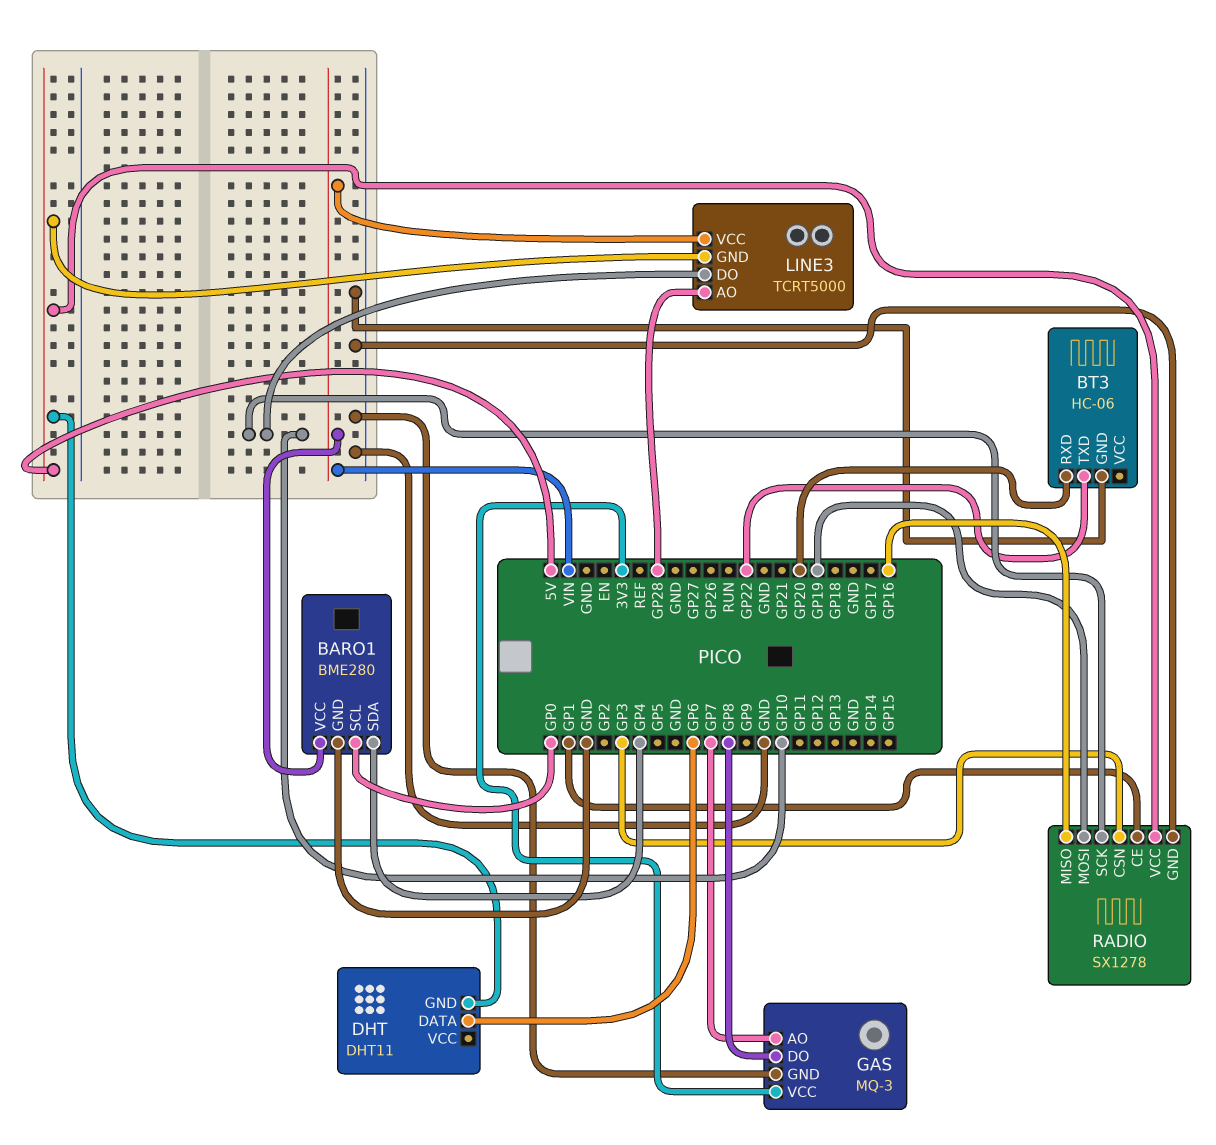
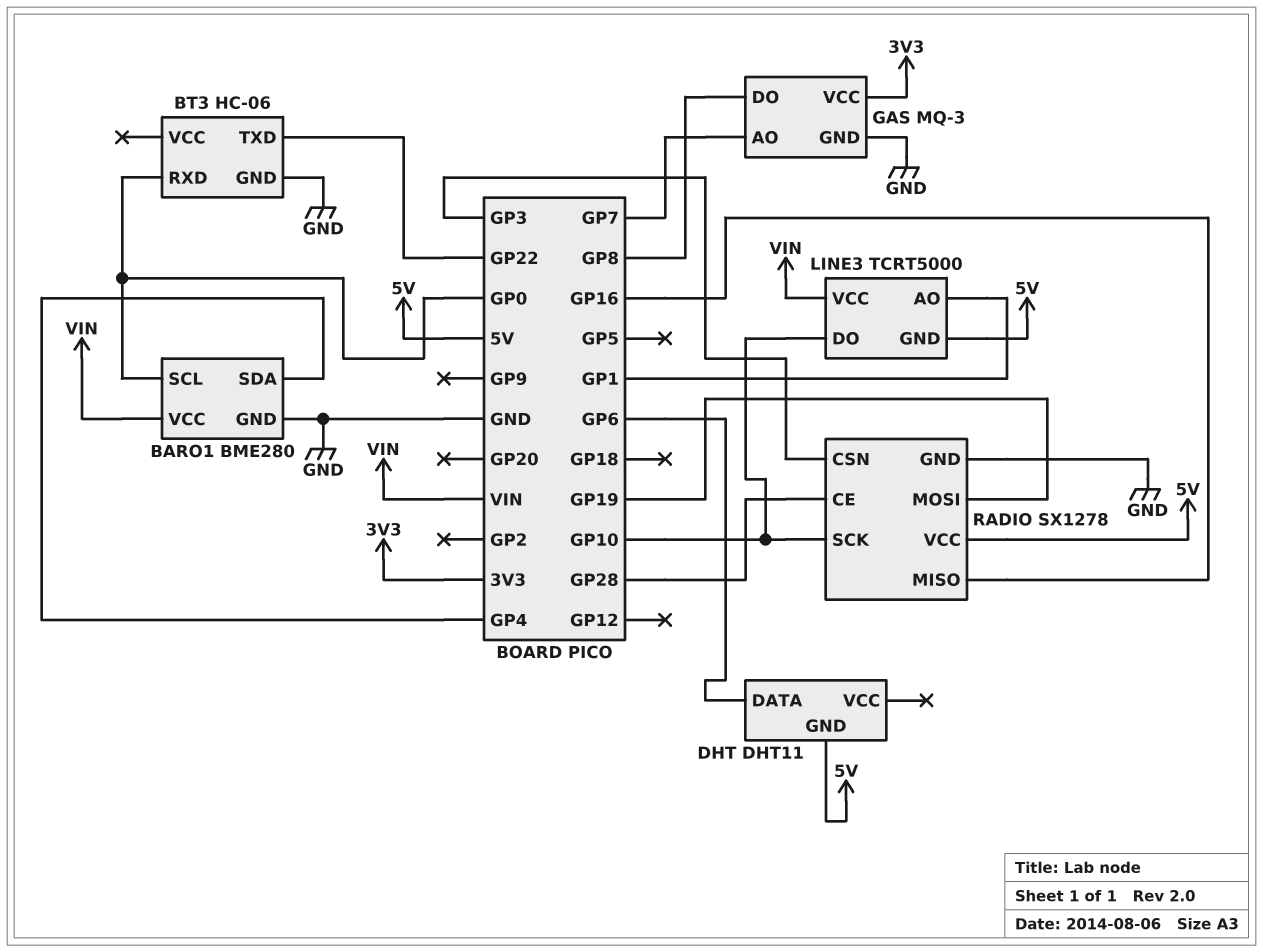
BT3 pin RXD: GP20 -> GP0
LINE3 pin AO: GP28 -> GP1
RADIO pin CE: GP1 -> GP28

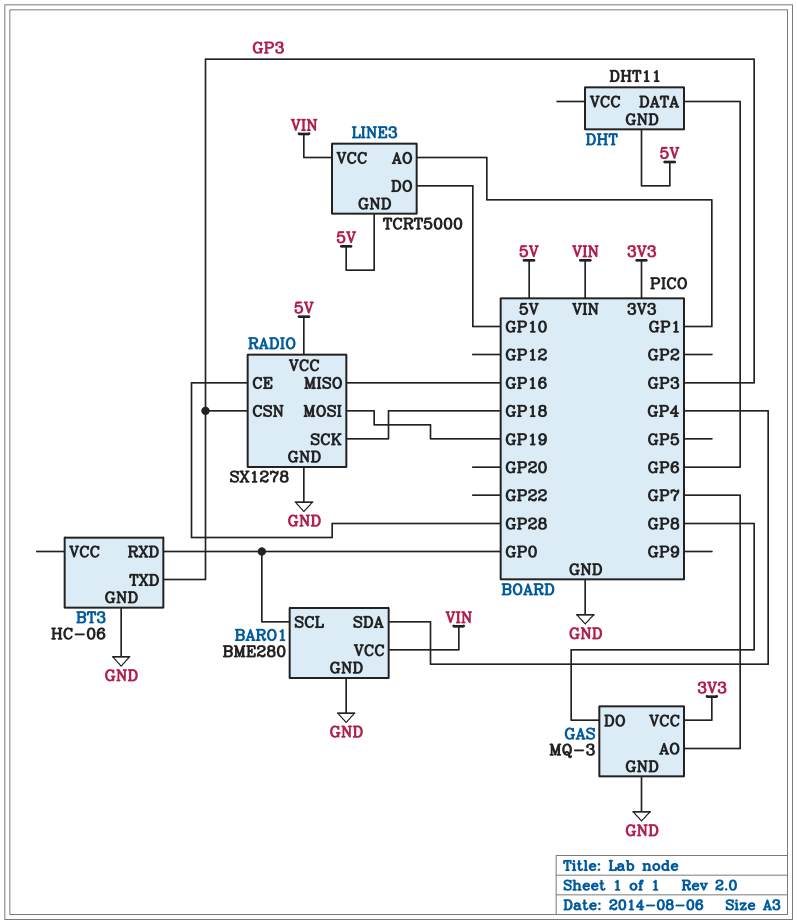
BT3 pin TXD: GP22 -> GP3
RADIO pin SCK: GP10 -> GP18

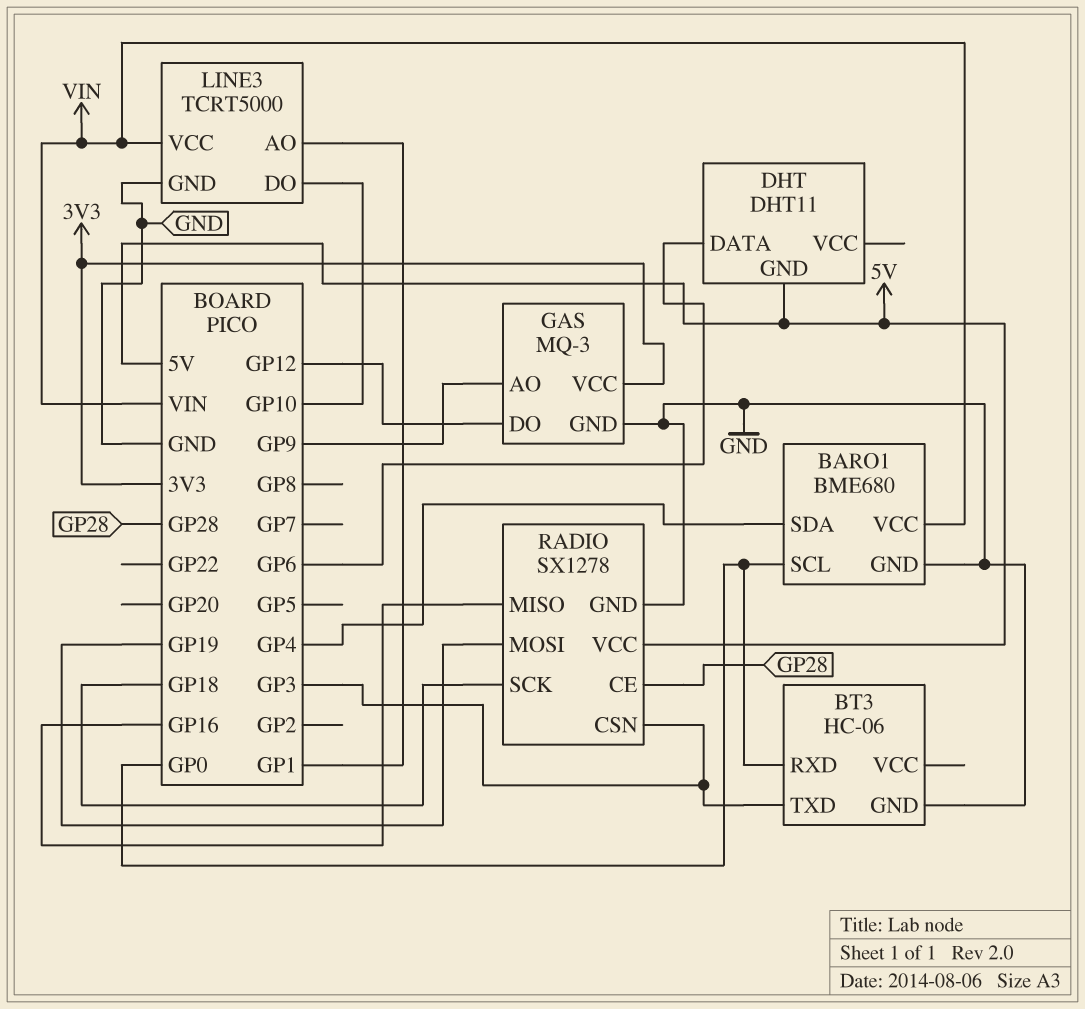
BARO1: BME280 -> BME680
GAS pin AO: GP7 -> GP9
GAS pin DO: GP8 -> GP12
LINE3 pin GND: 5V -> GND

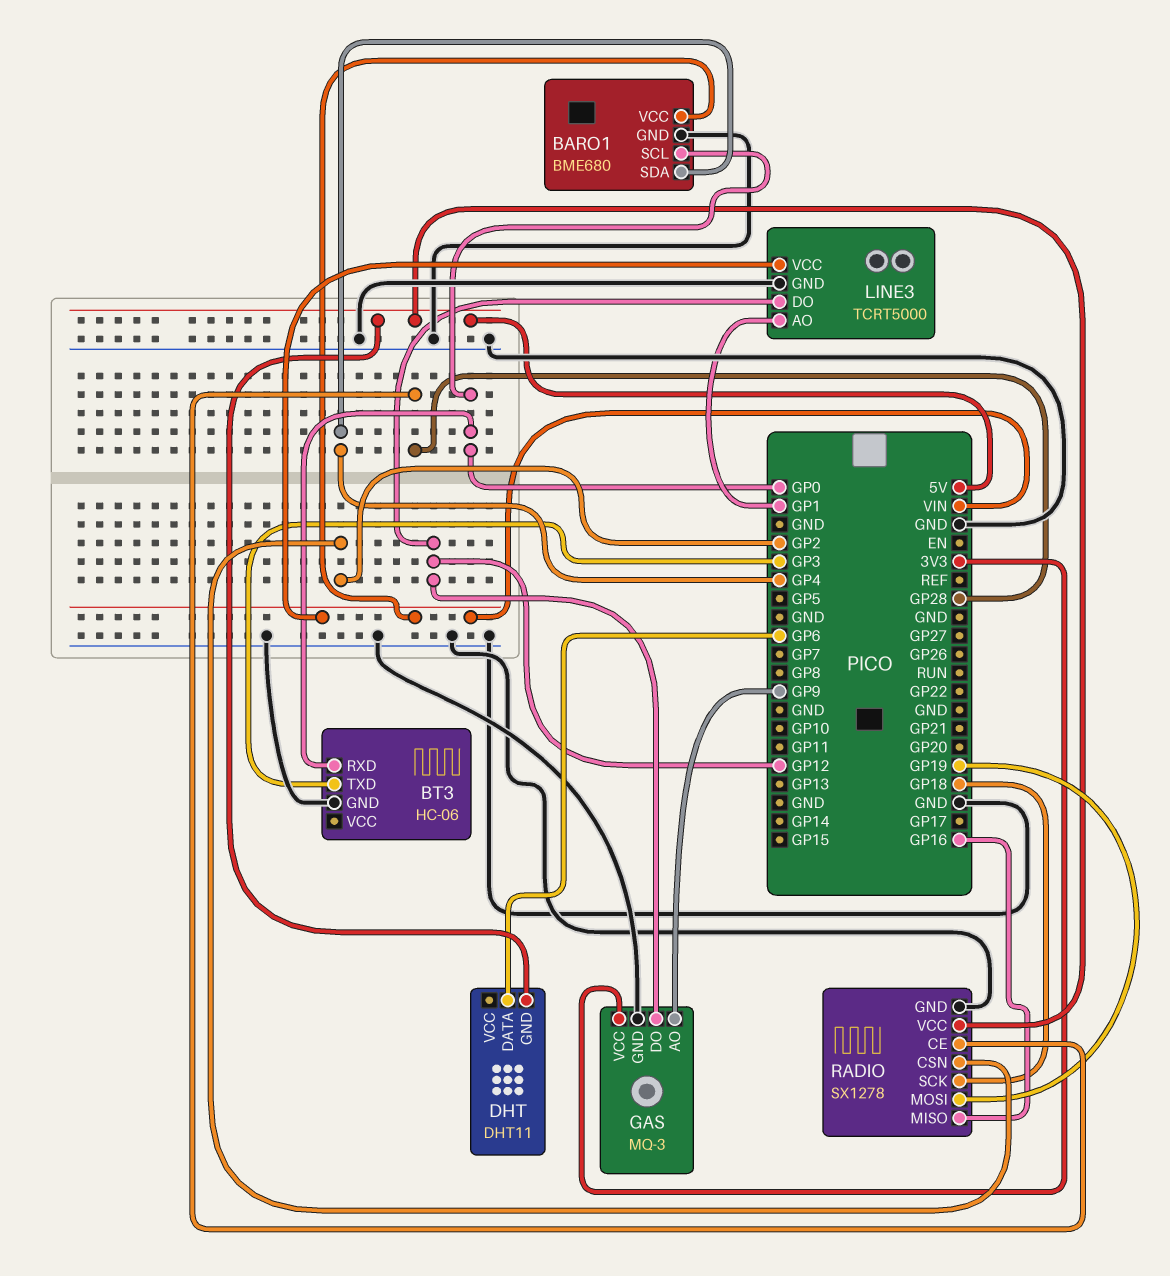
LINE3 pin DO: GP10 -> GP12
RADIO pin CSN: GP3 -> GP2

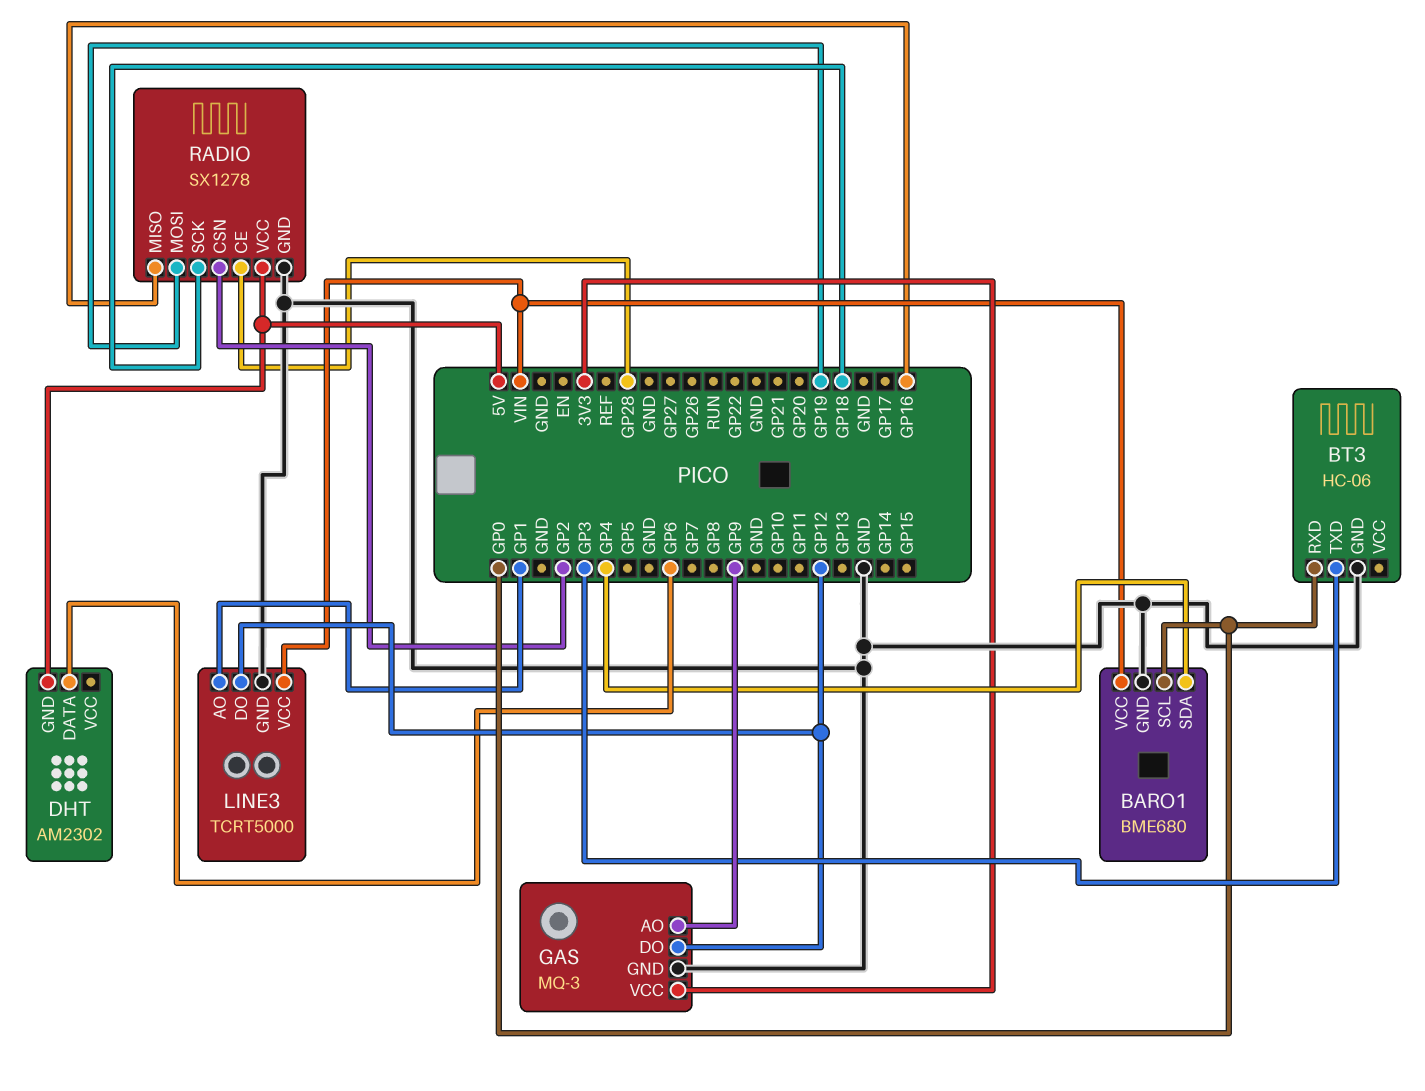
DHT: DHT11 -> AM2302

